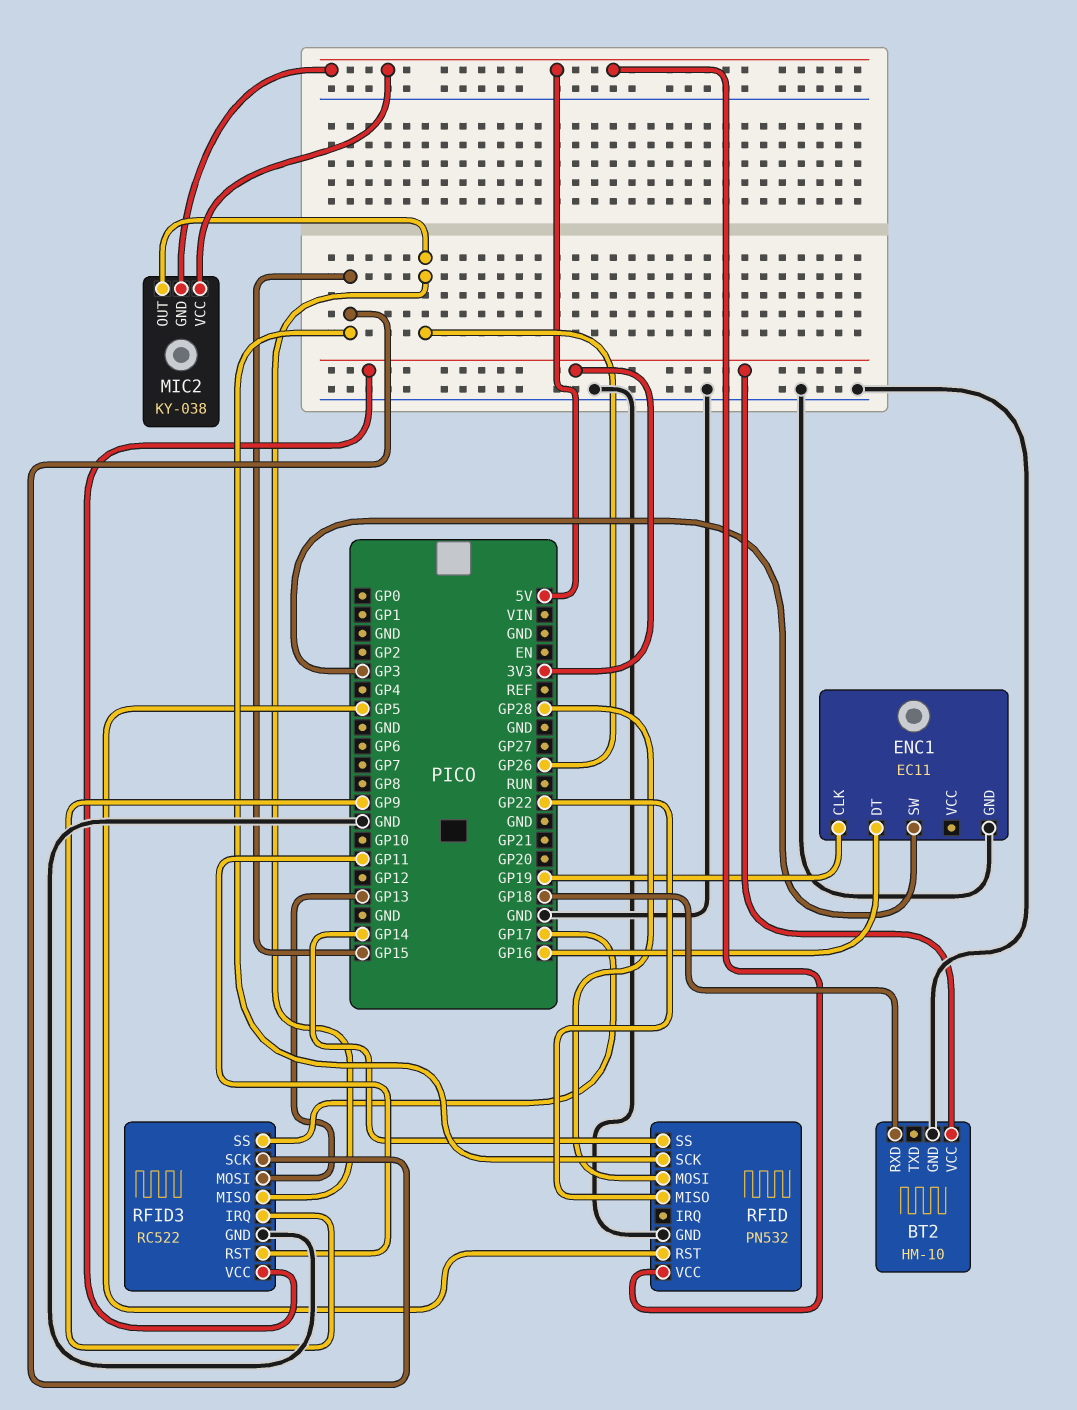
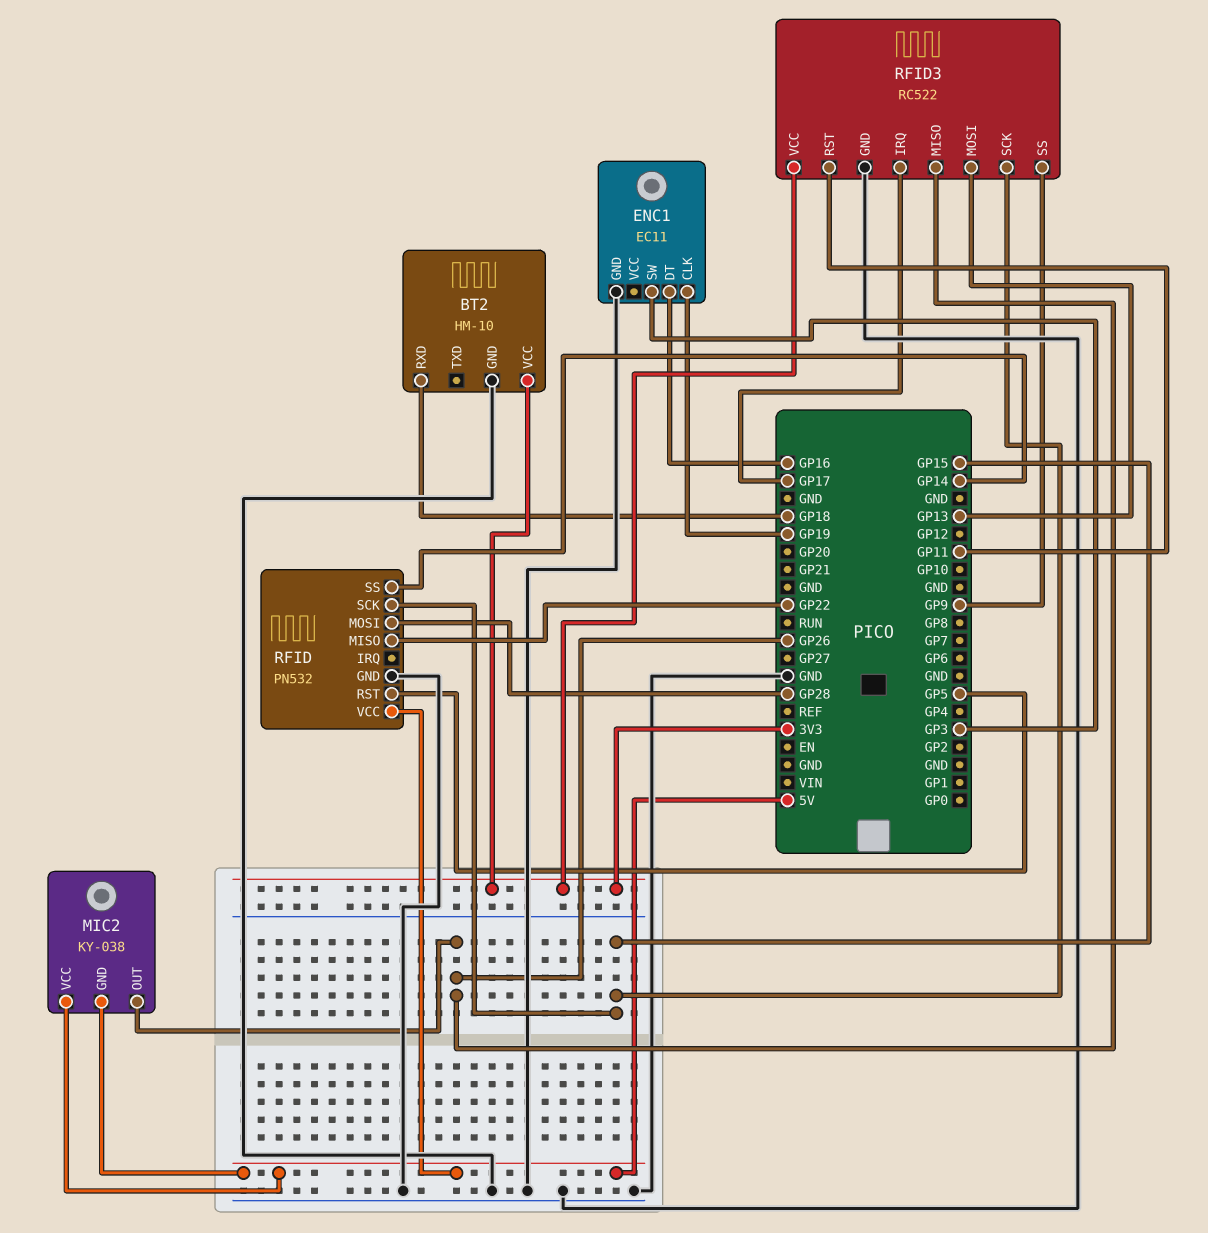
RFID3 pin IRQ: GP9 -> GP17
RFID3 pin SS: GP17 -> GP9

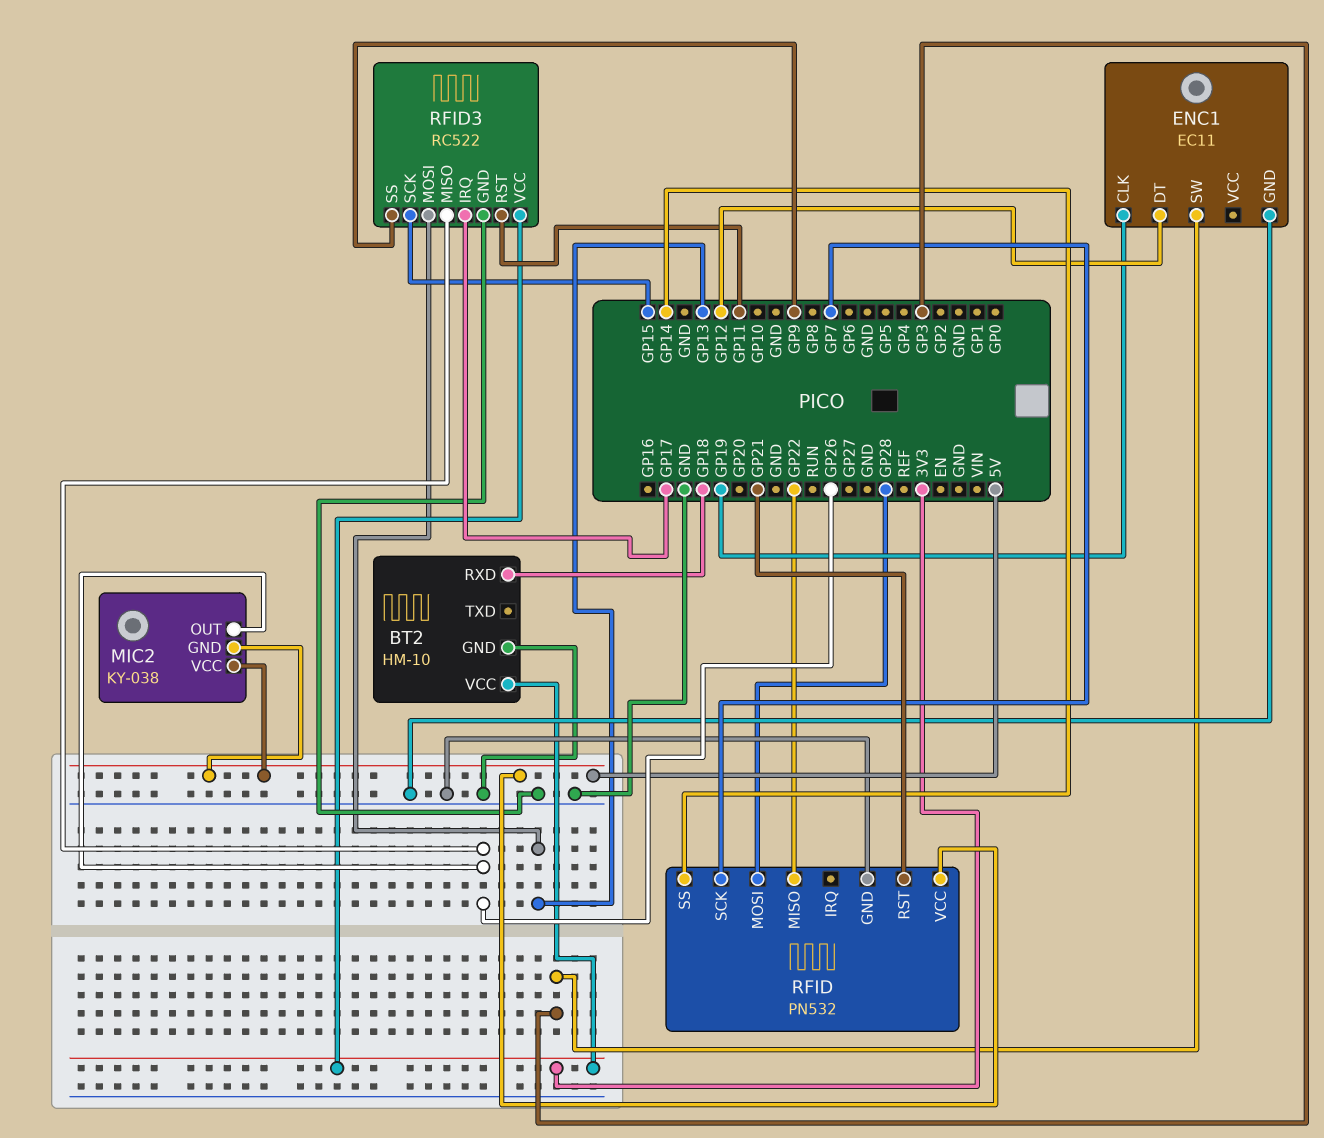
ENC1 pin DT: GP16 -> GP12
RFID pin RST: GP5 -> GP21
RFID pin SCK: GP15 -> GP7

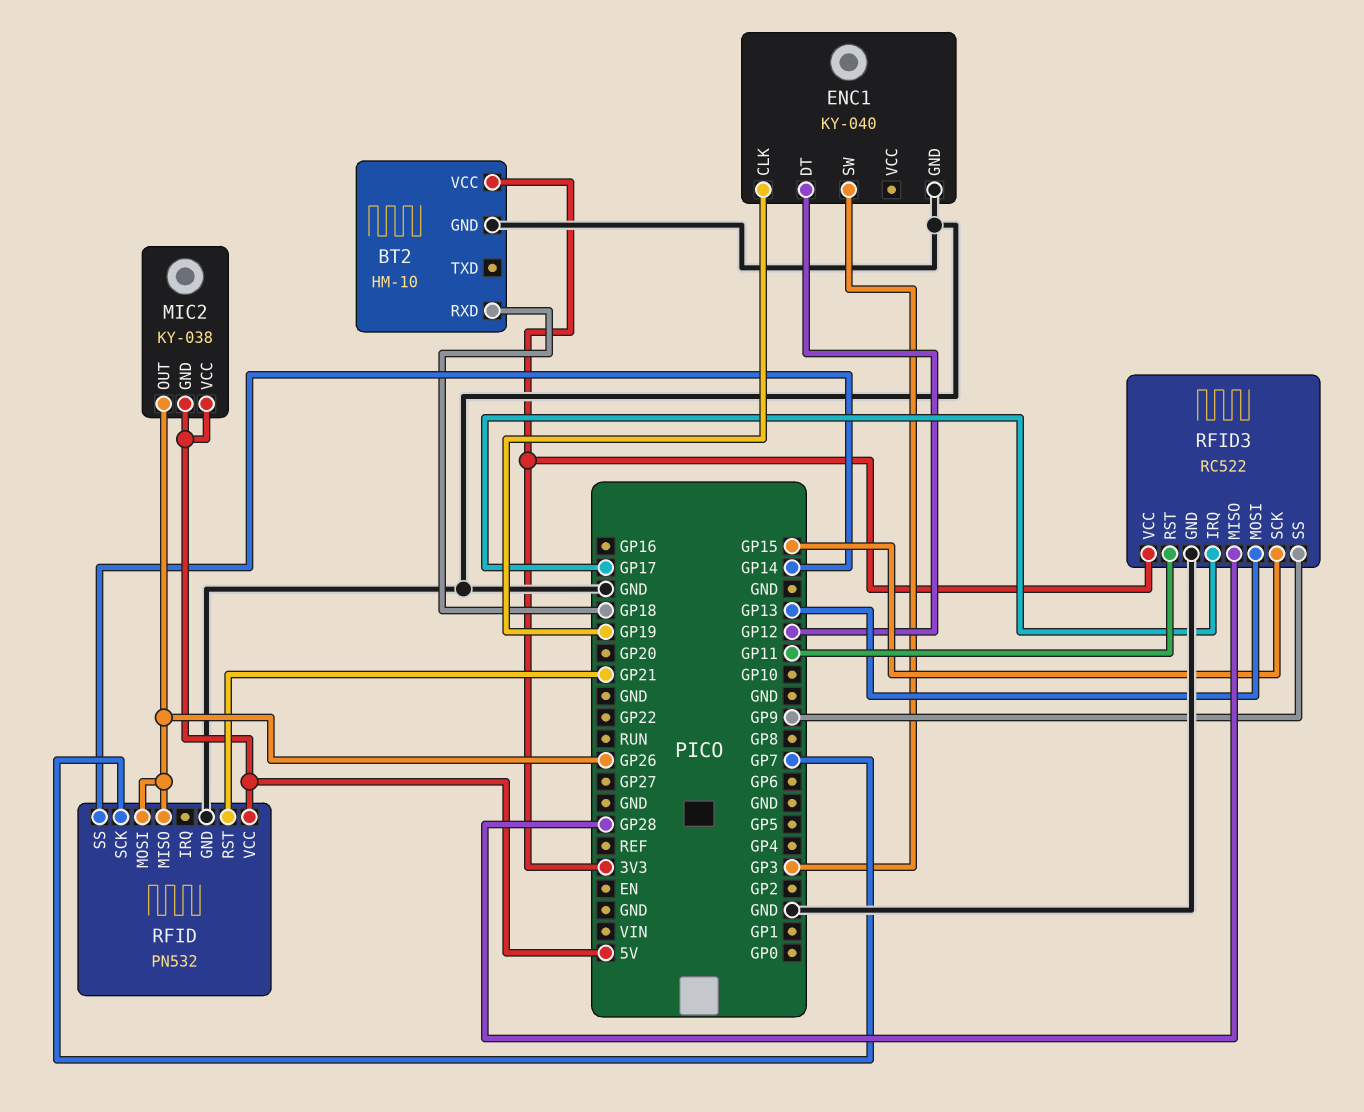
ENC1: EC11 -> KY-040
RFID pin MISO: GP22 -> GP26
RFID pin MOSI: GP28 -> GP26
RFID3 pin MISO: GP26 -> GP28

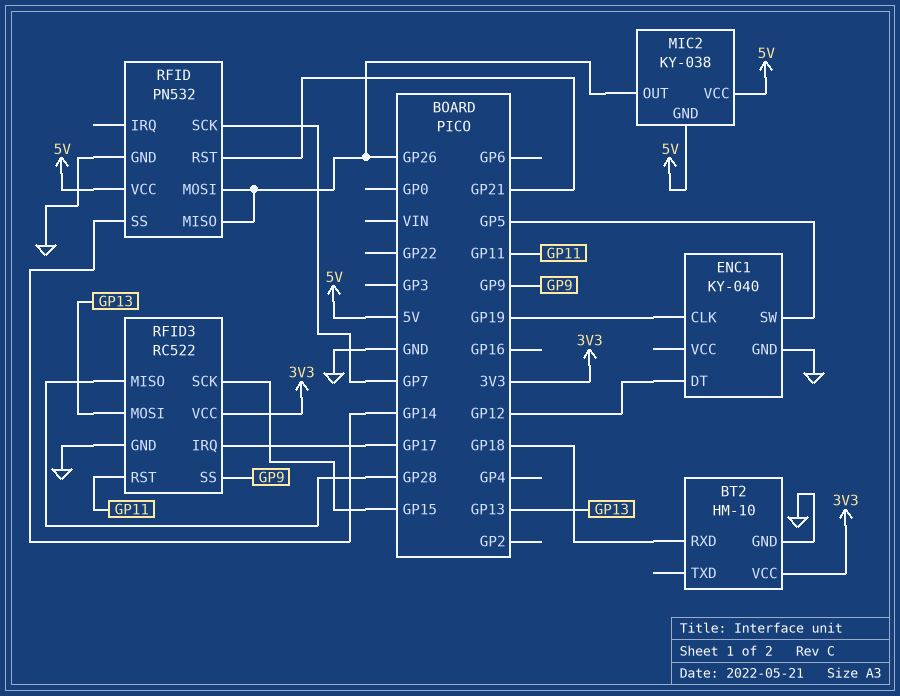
ENC1 pin SW: GP3 -> GP5

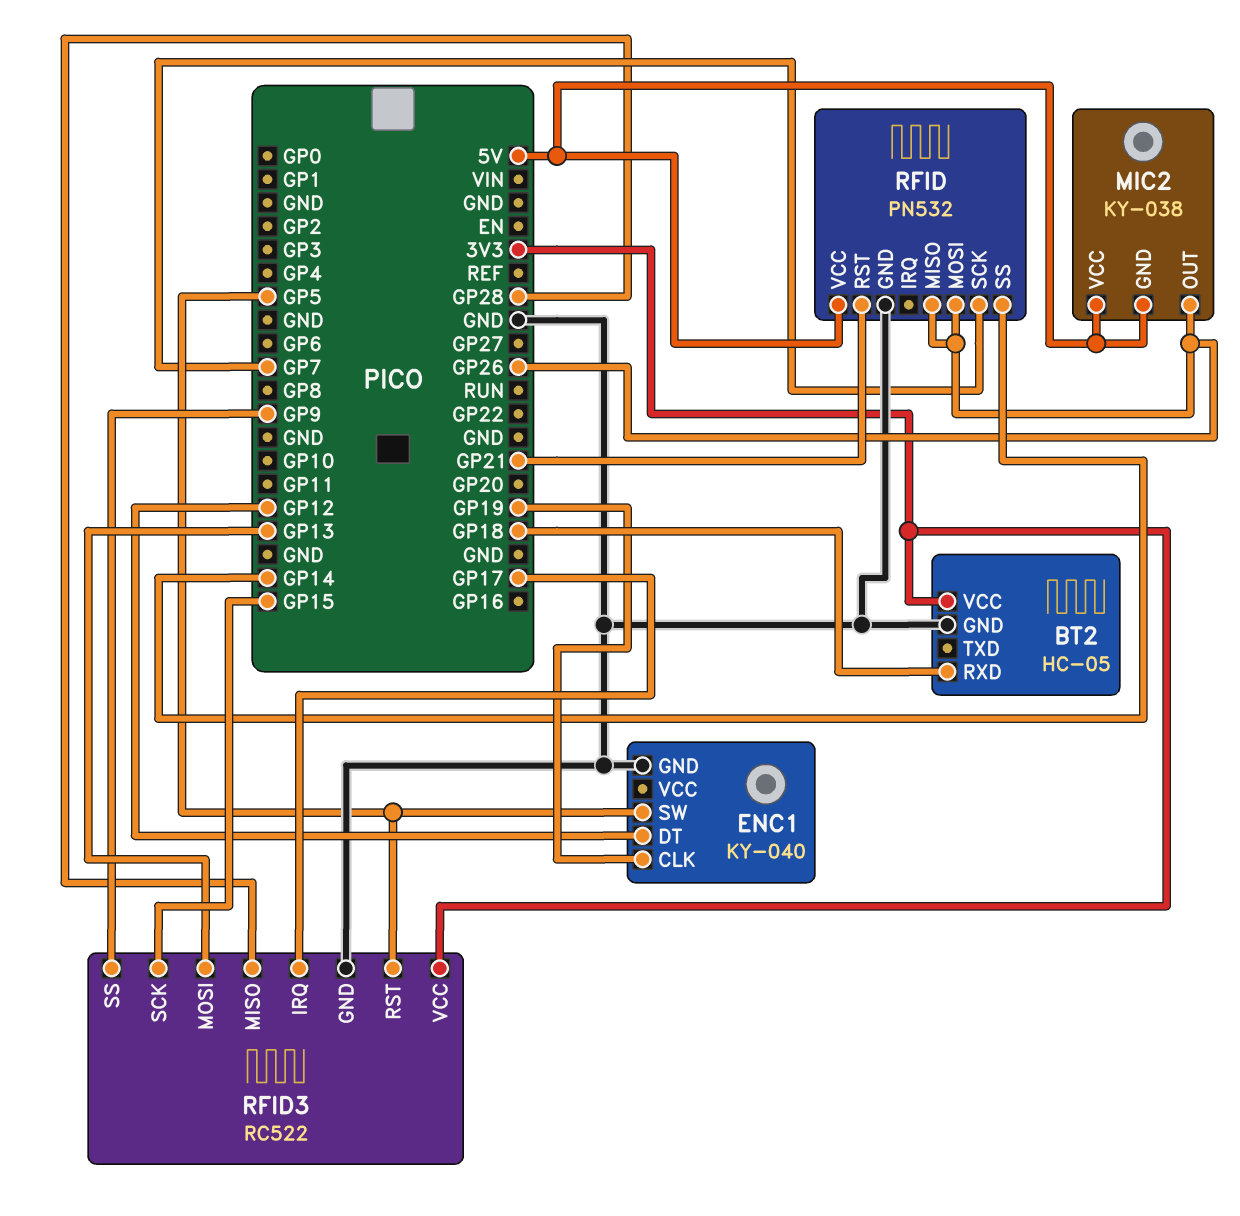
BT2: HM-10 -> HC-05
RFID3 pin RST: GP11 -> GP5

